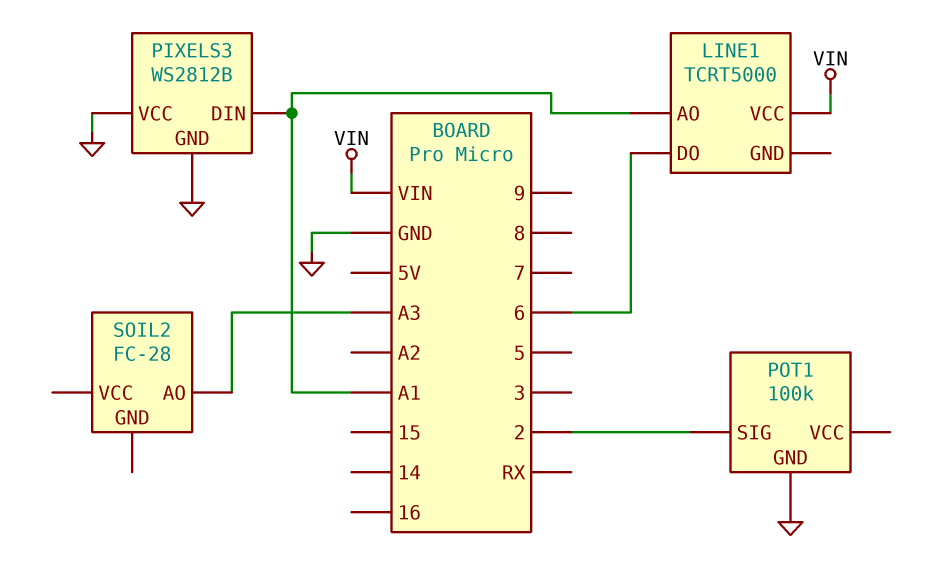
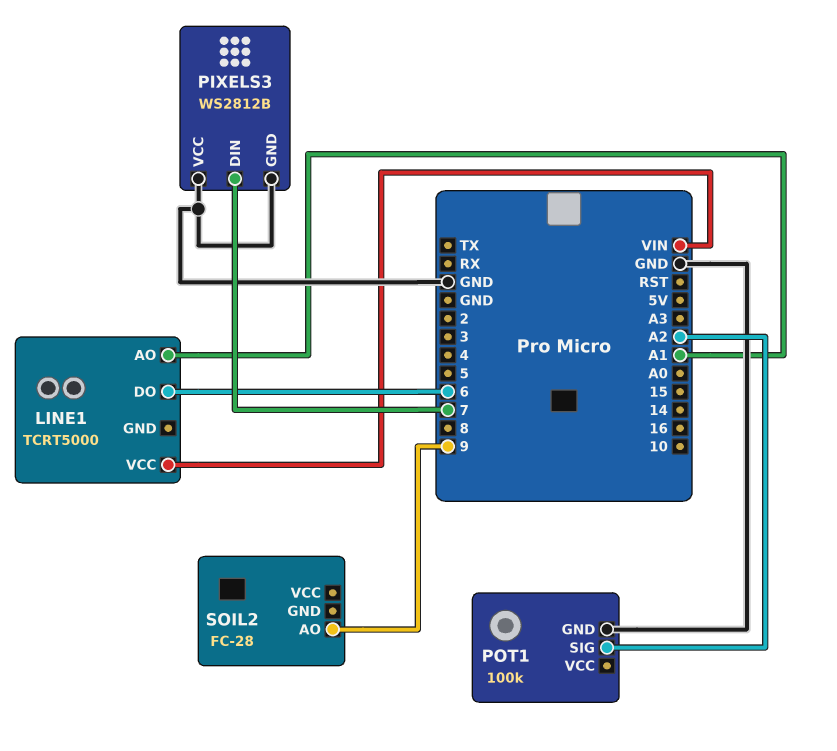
PIXELS3 pin DIN: A1 -> 7
POT1 pin SIG: 2 -> A2
SOIL2 pin AO: A3 -> 9

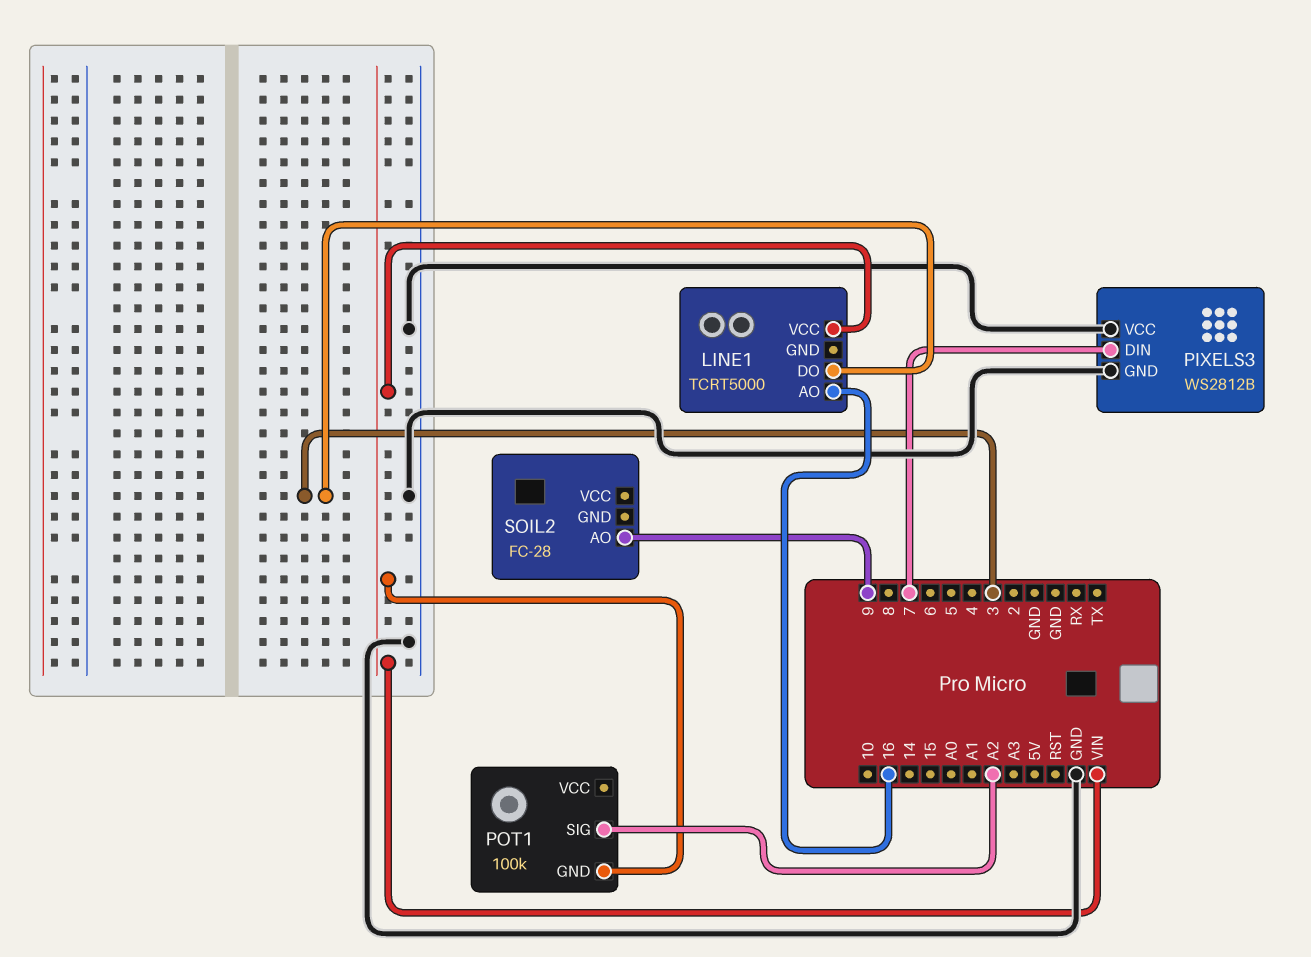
LINE1 pin AO: A1 -> 16
LINE1 pin DO: 6 -> 3
POT1 pin GND: GND -> VIN

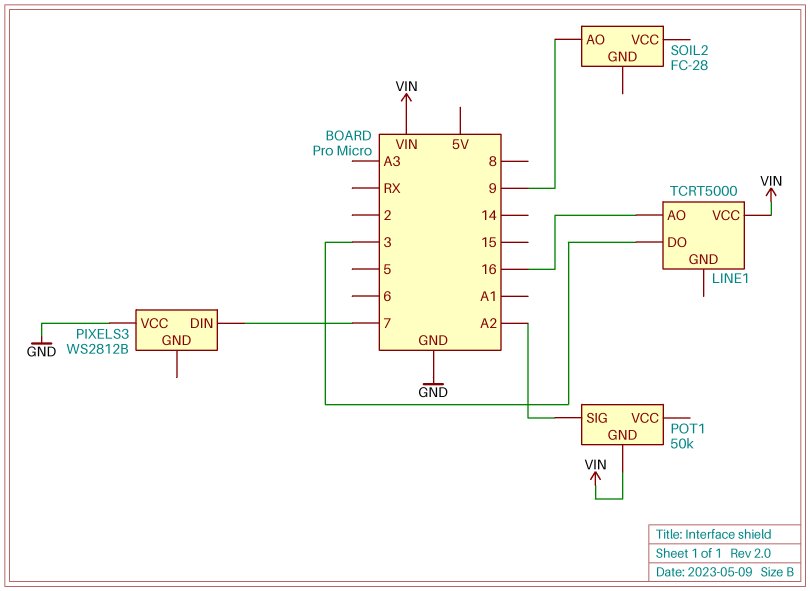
PIXELS3 pin GND: GND -> none
POT1: 100k -> 50k

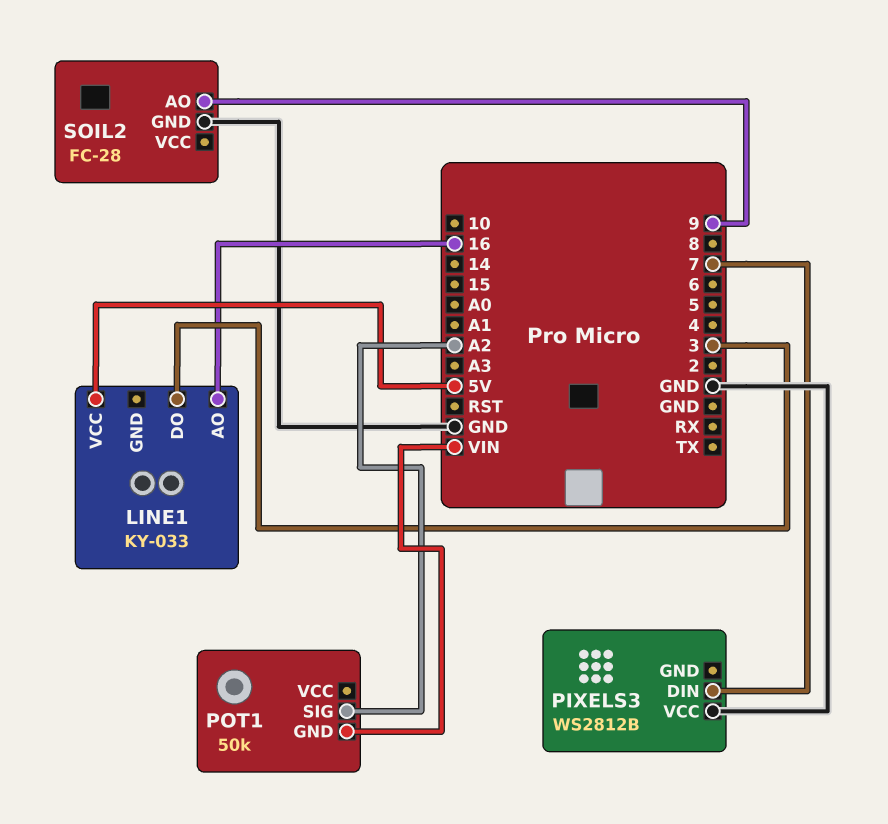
LINE1: TCRT5000 -> KY-033
LINE1 pin VCC: VIN -> 5V
SOIL2 pin GND: none -> GND

